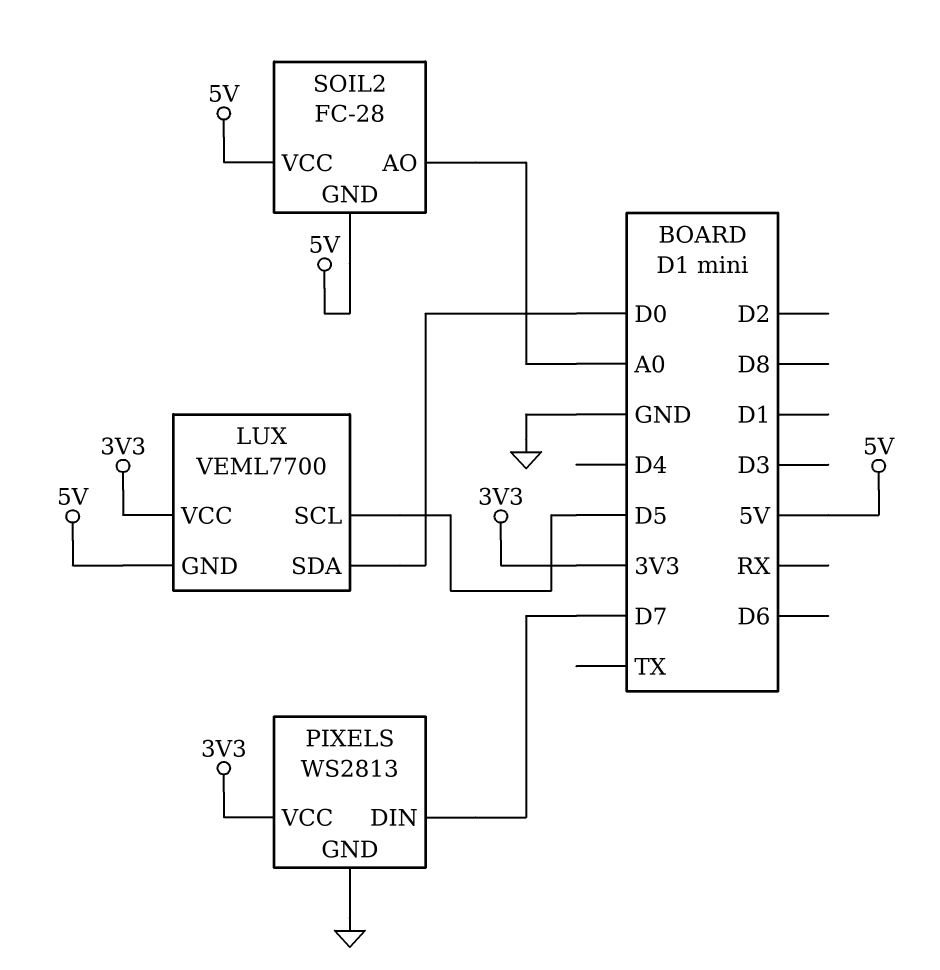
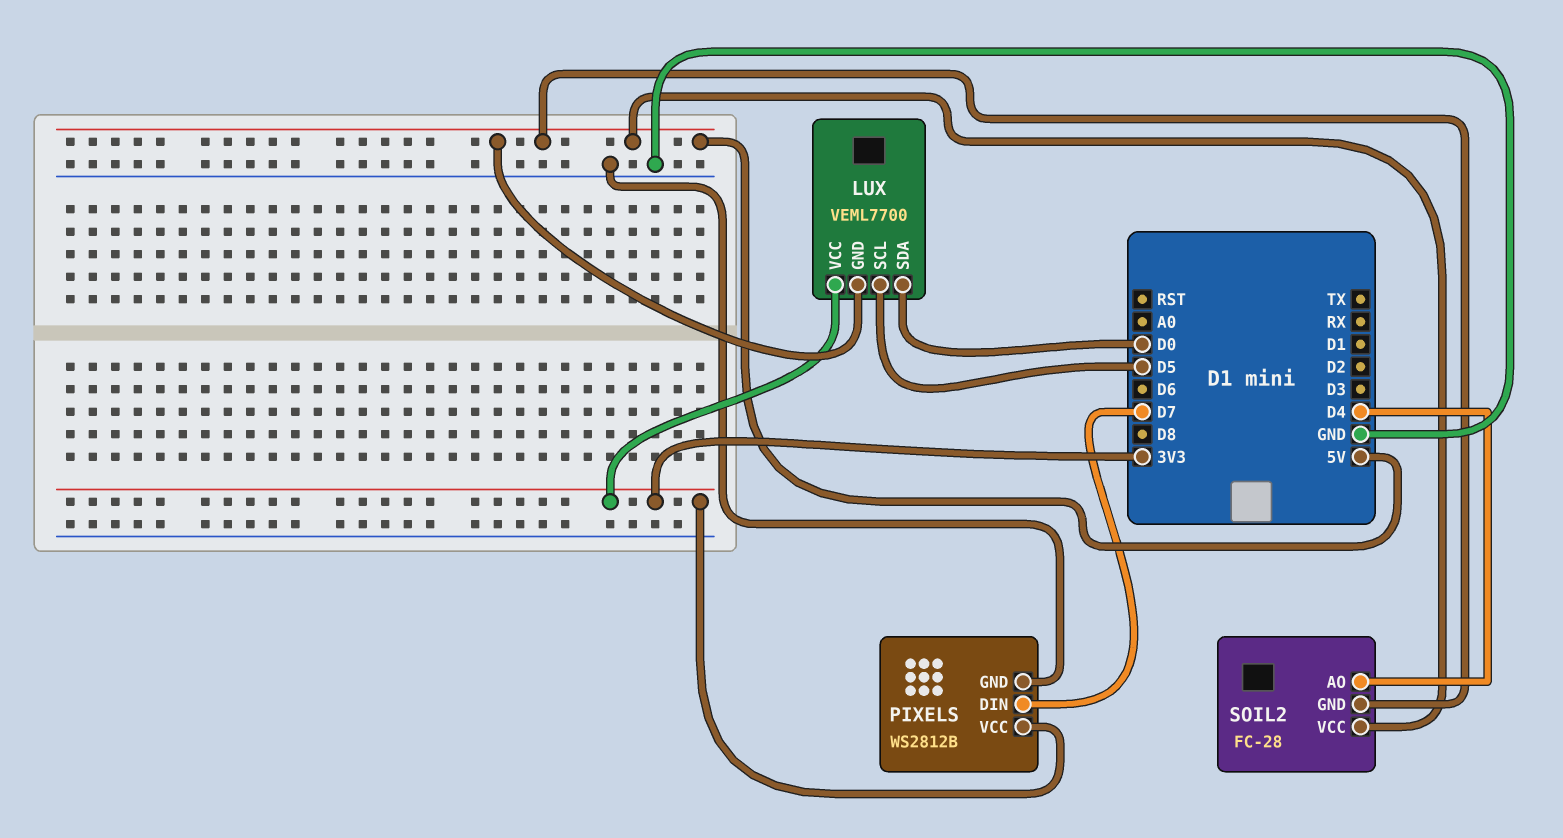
PIXELS: WS2813 -> WS2812B
SOIL2 pin AO: A0 -> D4

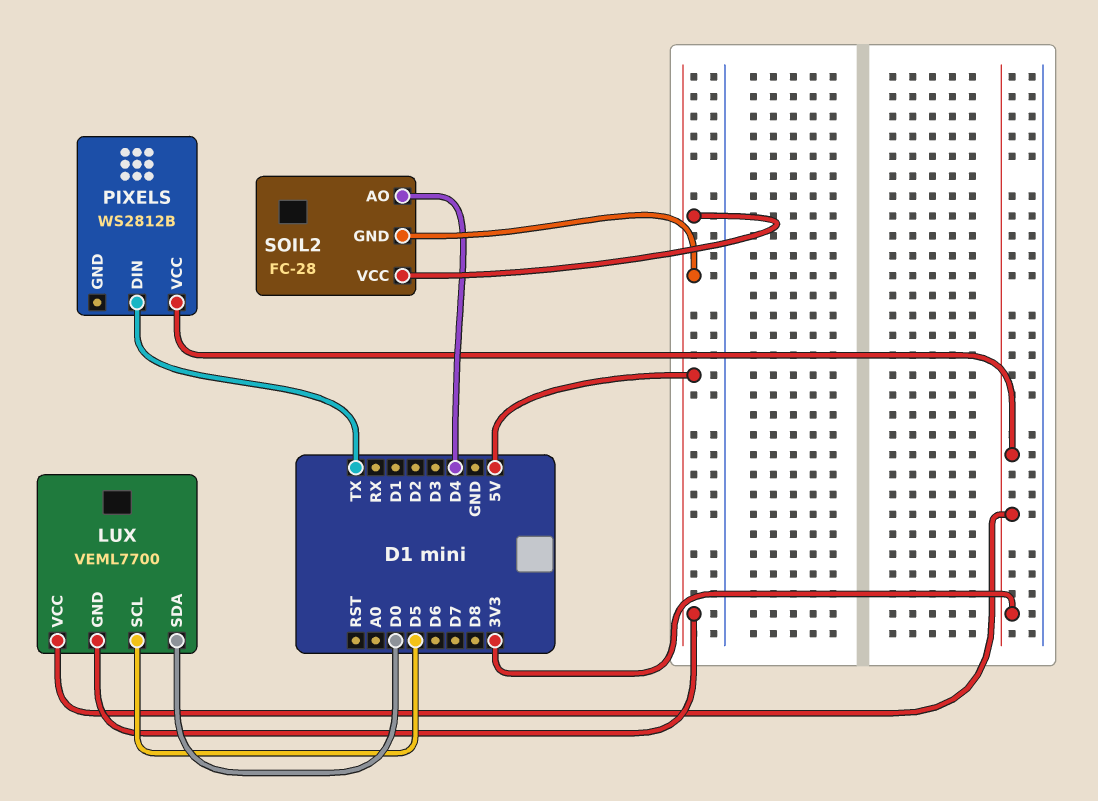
PIXELS pin DIN: D7 -> TX
PIXELS pin GND: GND -> none

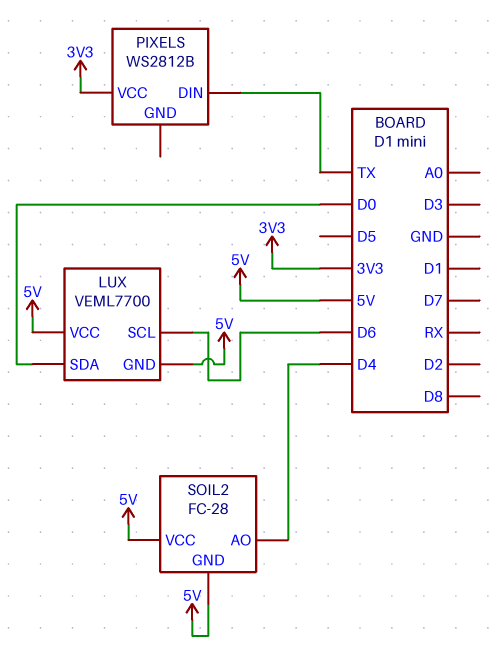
LUX pin SCL: D5 -> D6
LUX pin VCC: 3V3 -> 5V

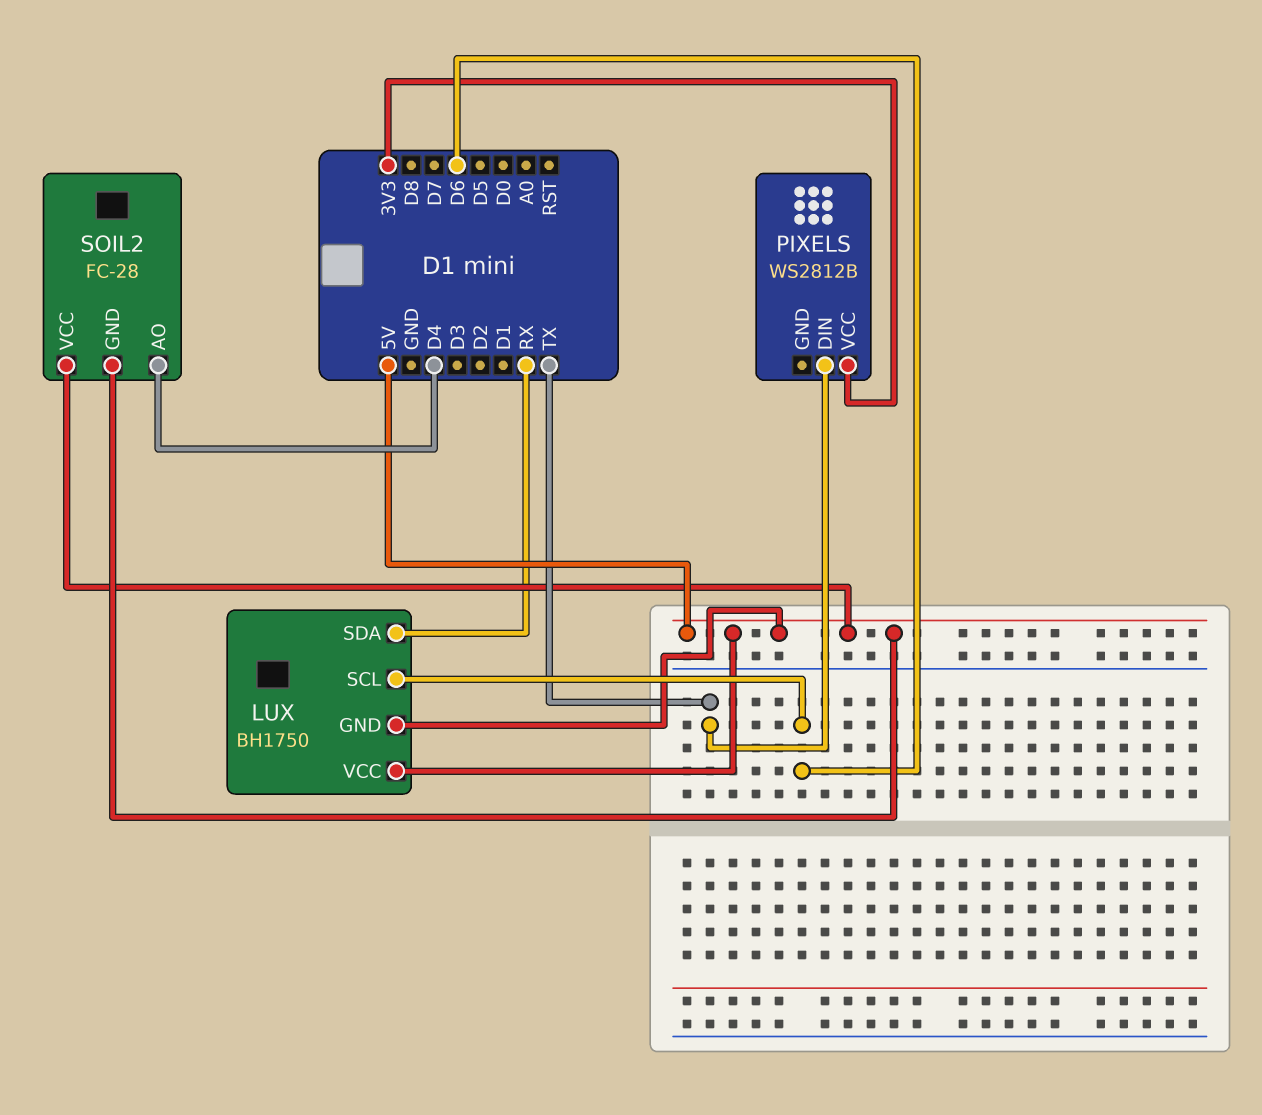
LUX: VEML7700 -> BH1750
LUX pin SDA: D0 -> RX

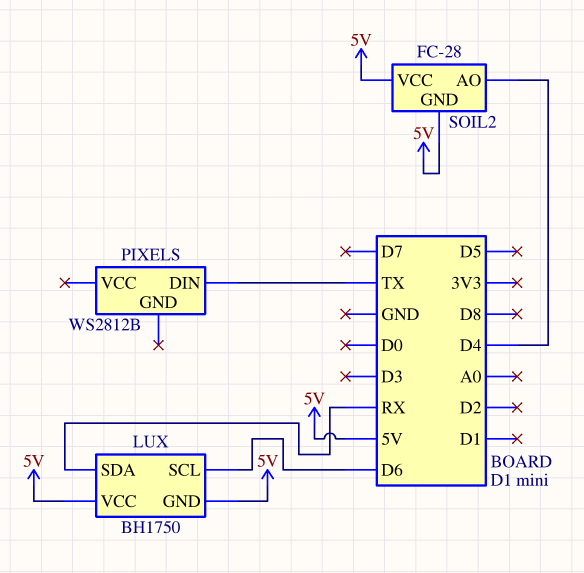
PIXELS pin VCC: 3V3 -> none

